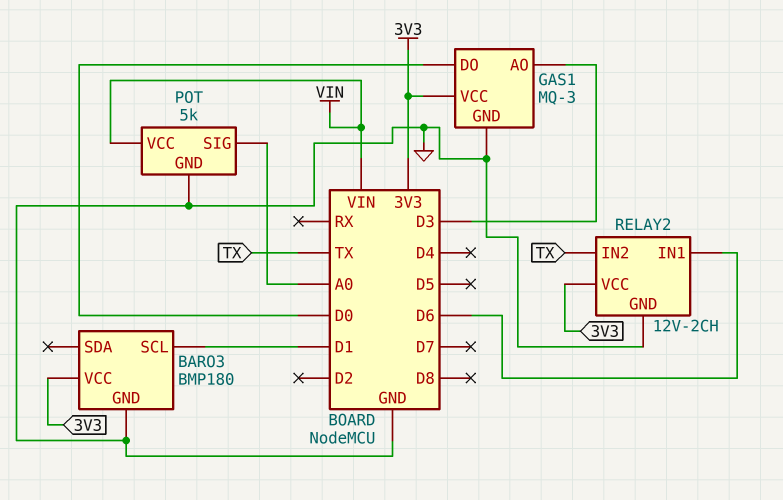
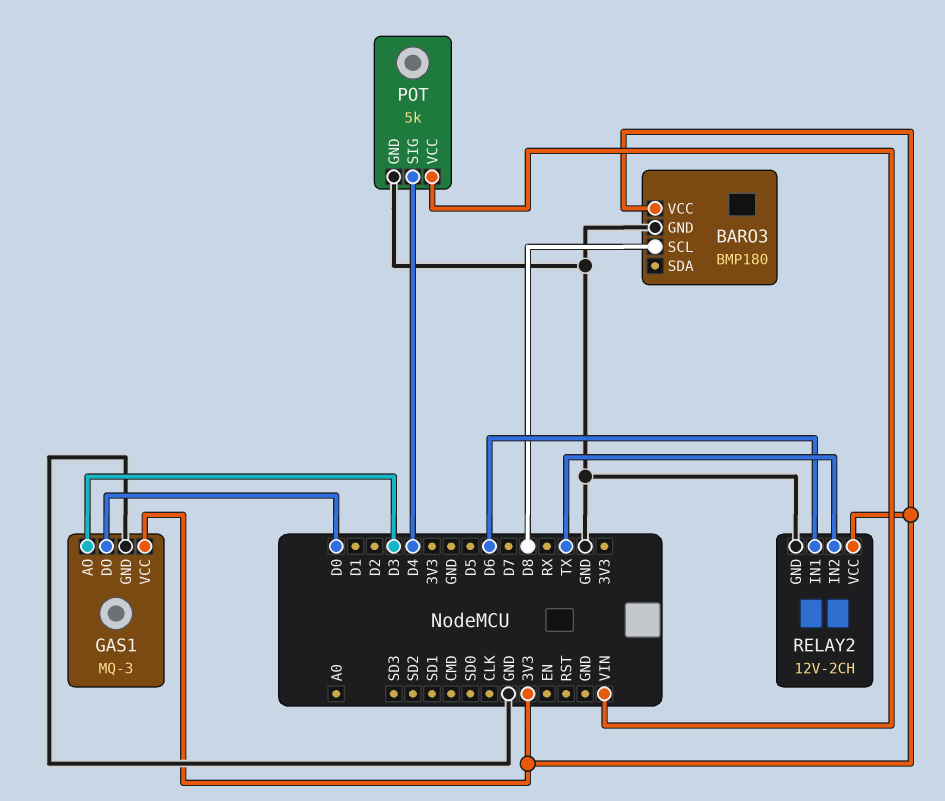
BARO3 pin SCL: D1 -> D8
POT pin SIG: A0 -> D4

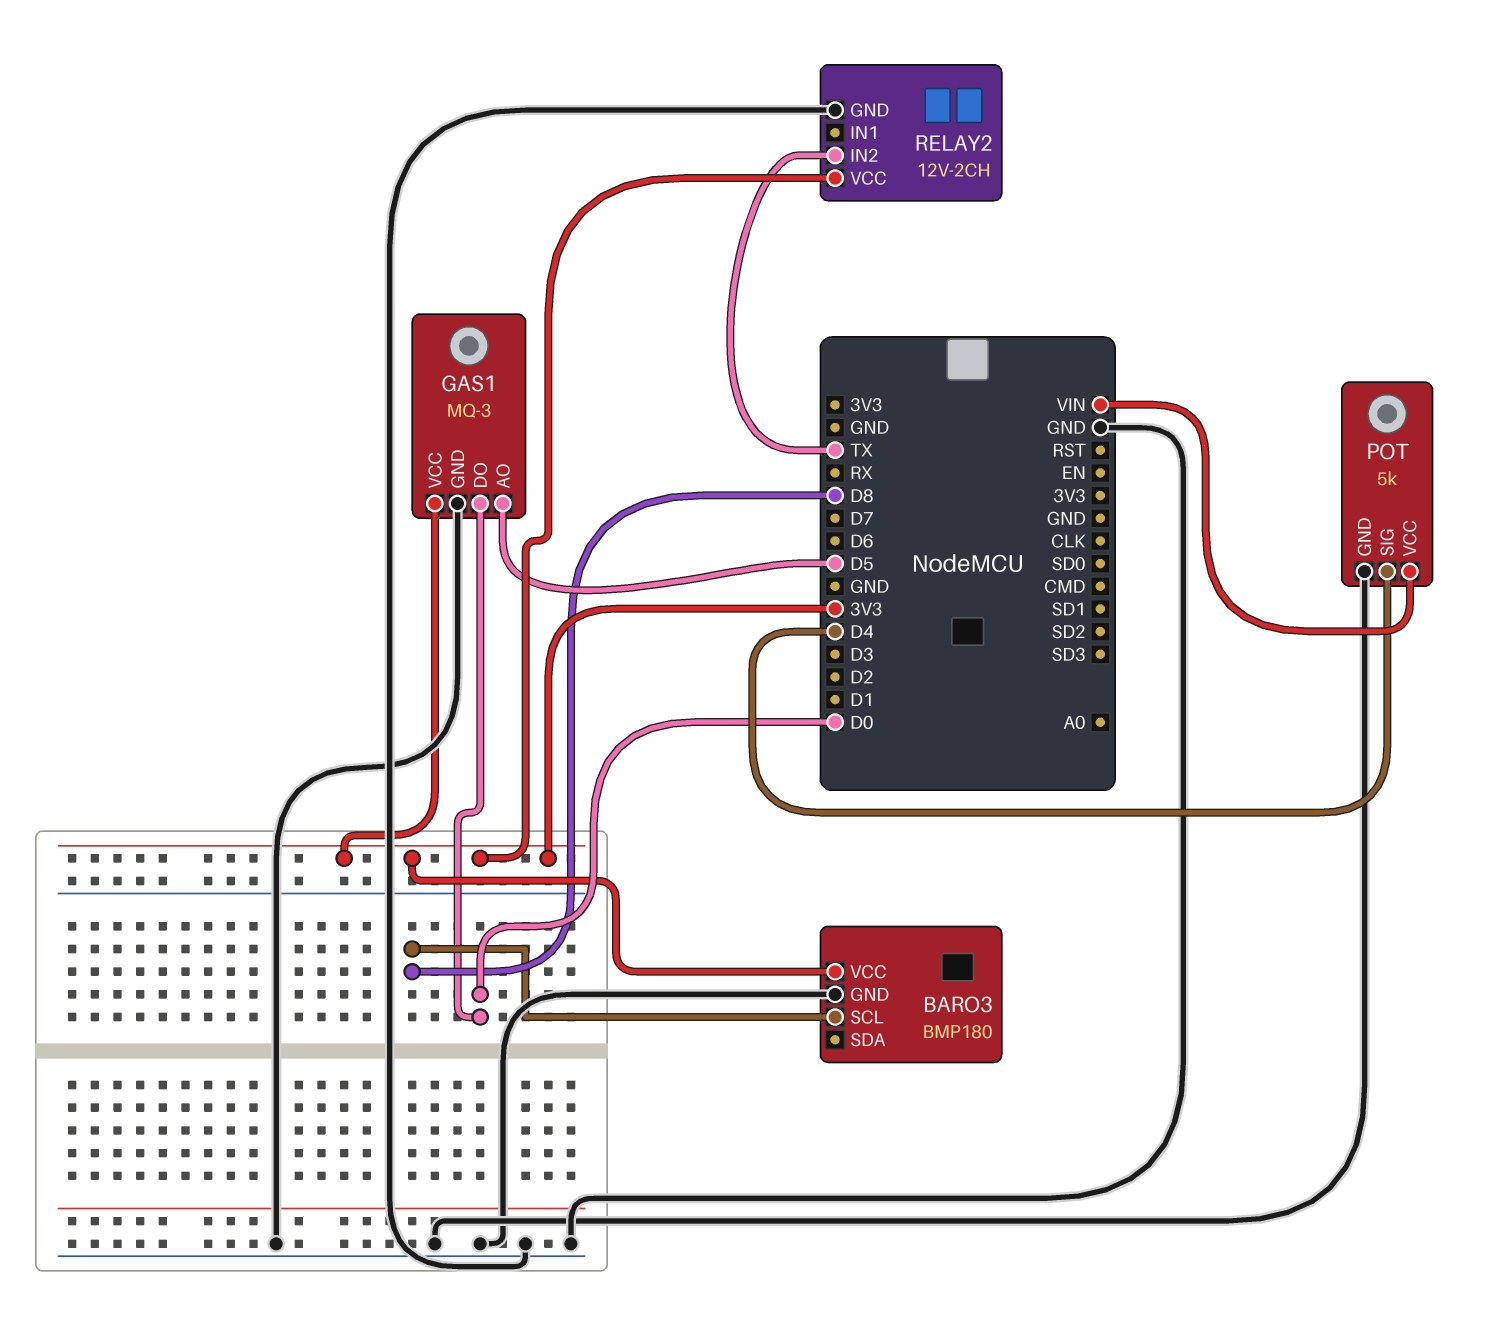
GAS1 pin AO: D3 -> D5
RELAY2 pin IN1: D6 -> none

